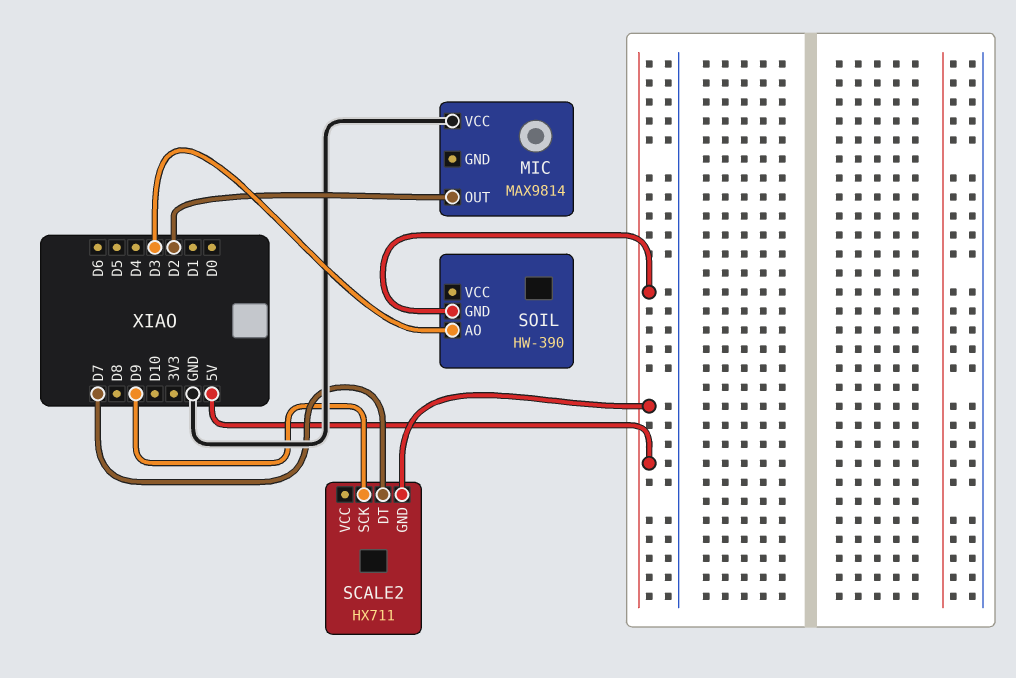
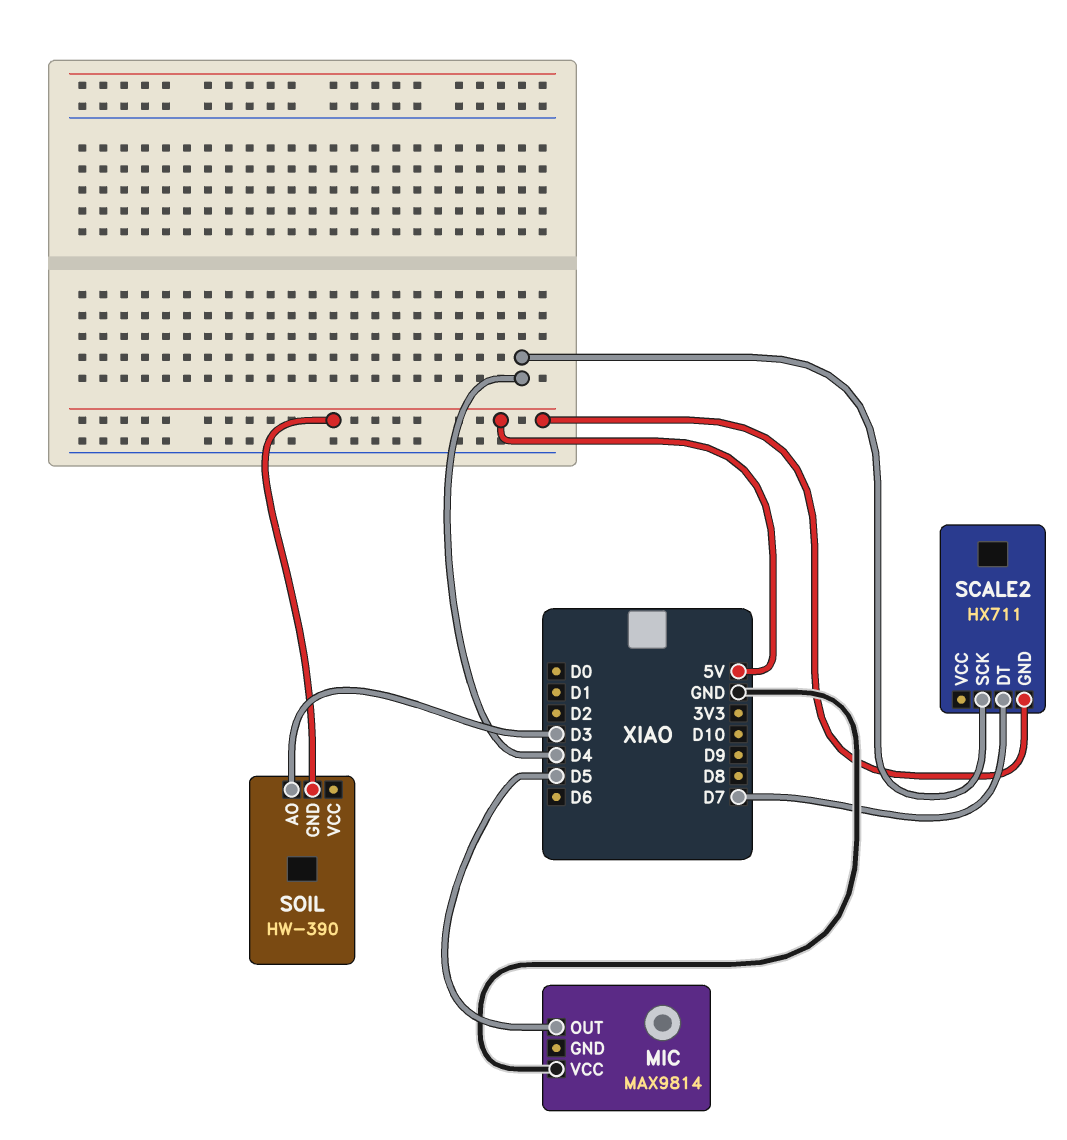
MIC pin OUT: D2 -> D5
SCALE2 pin SCK: D9 -> D4

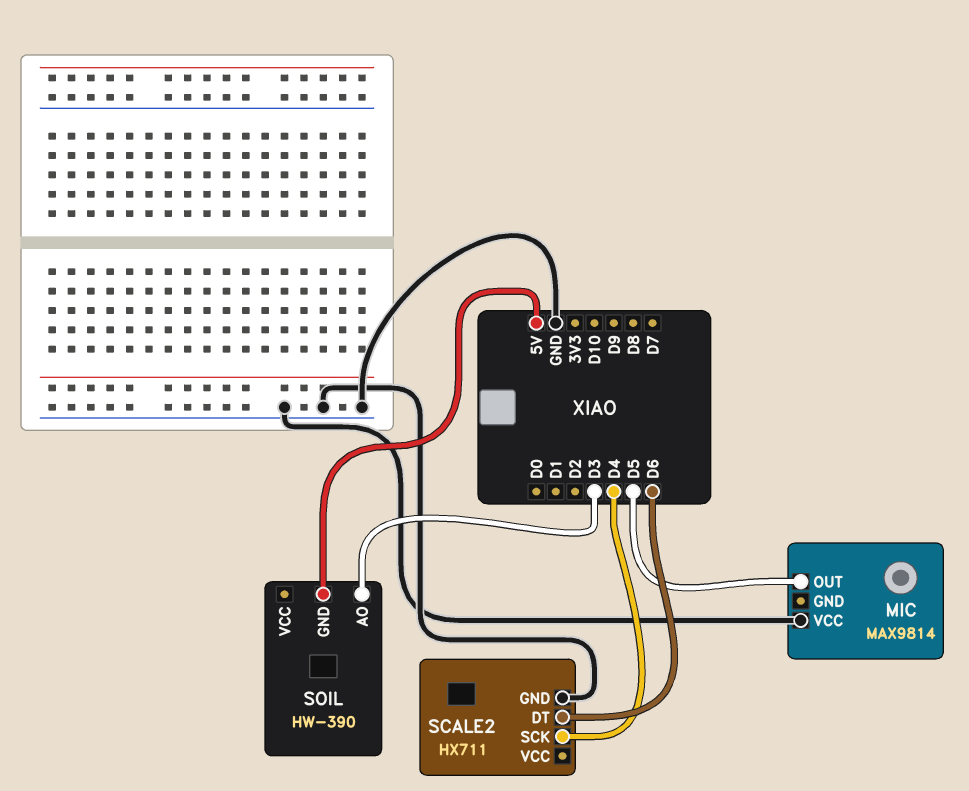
SCALE2 pin DT: D7 -> D6
SCALE2 pin GND: 5V -> GND

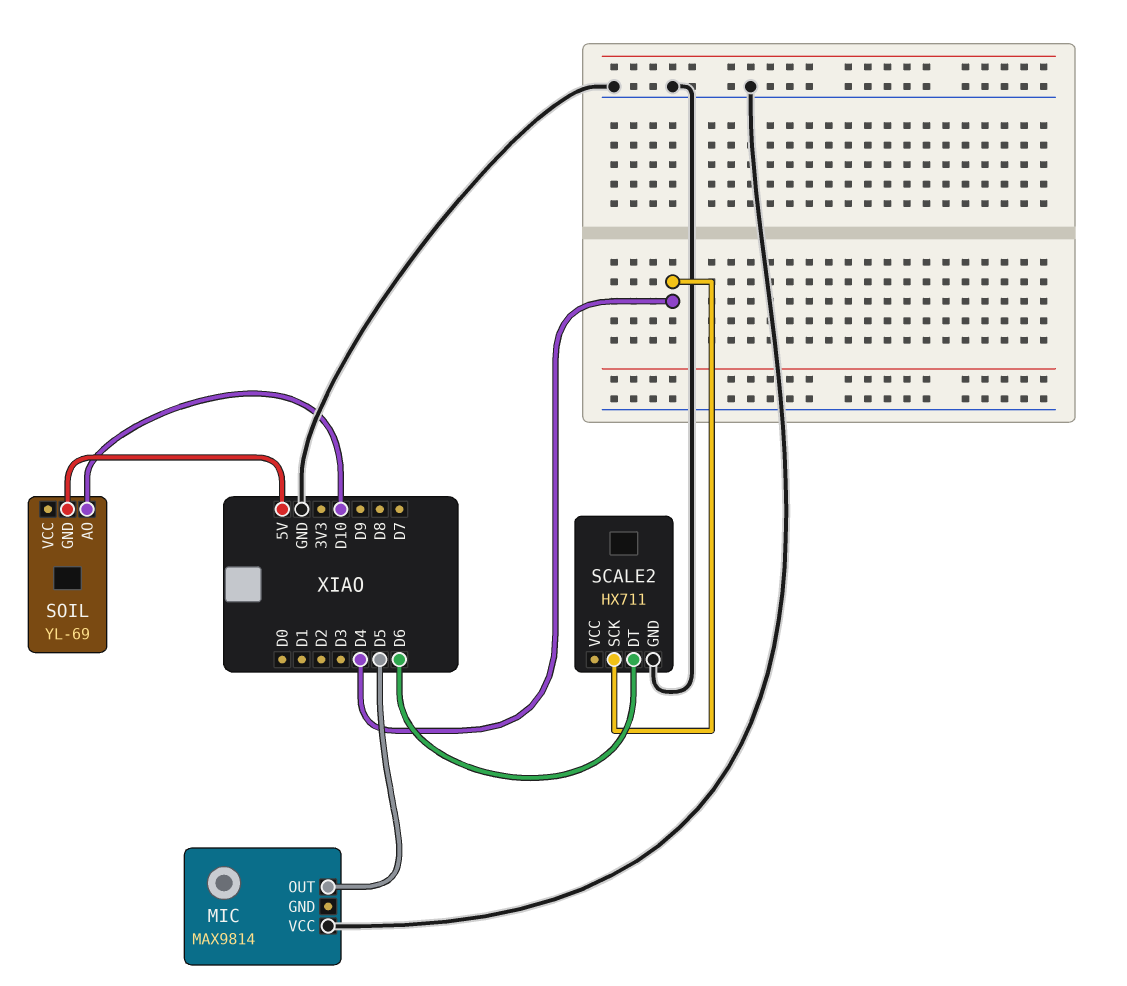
SOIL: HW-390 -> YL-69
SOIL pin AO: D3 -> D10

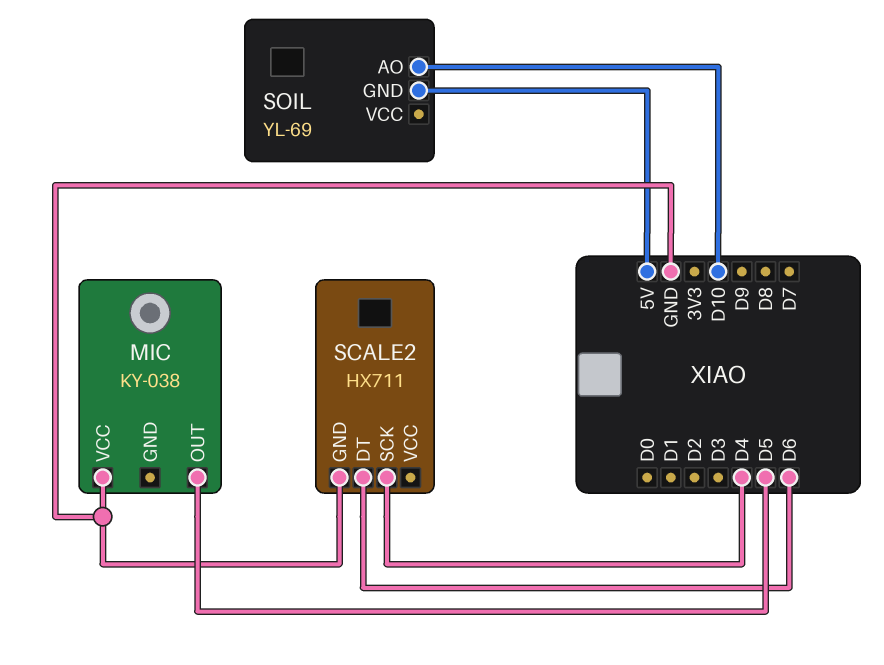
MIC: MAX9814 -> KY-038

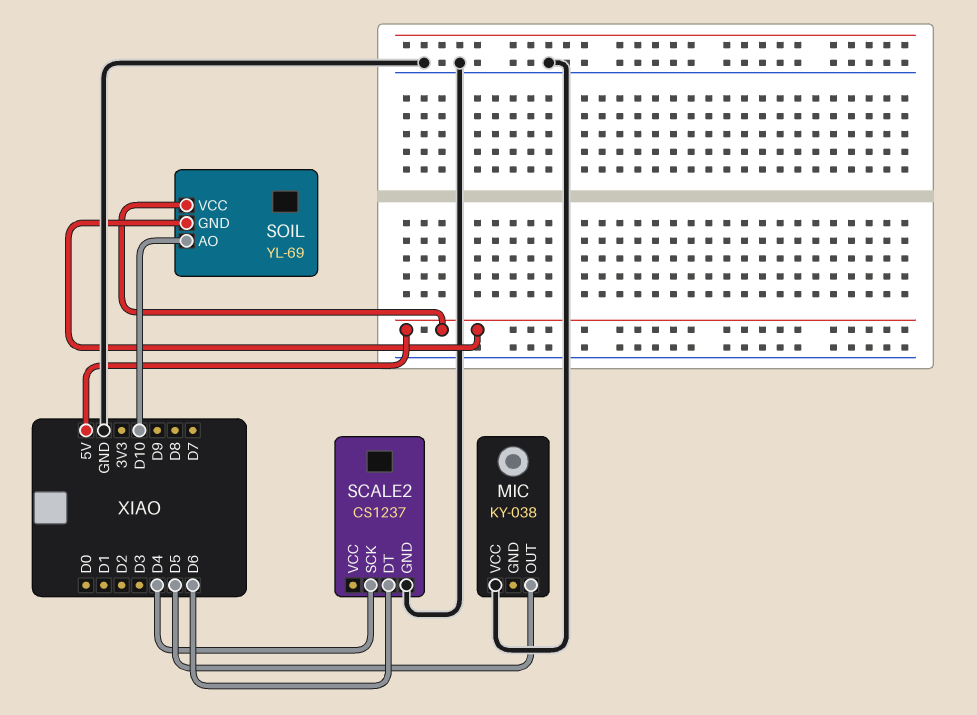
SCALE2: HX711 -> CS1237
SOIL pin VCC: none -> 5V

